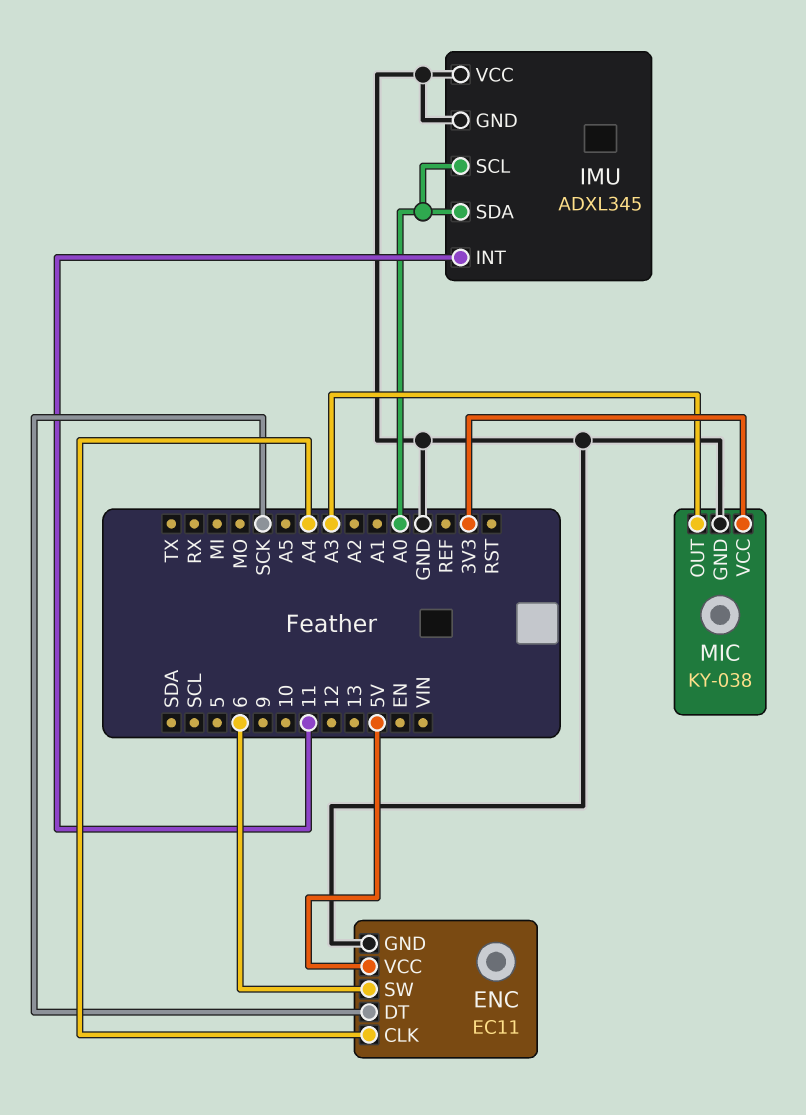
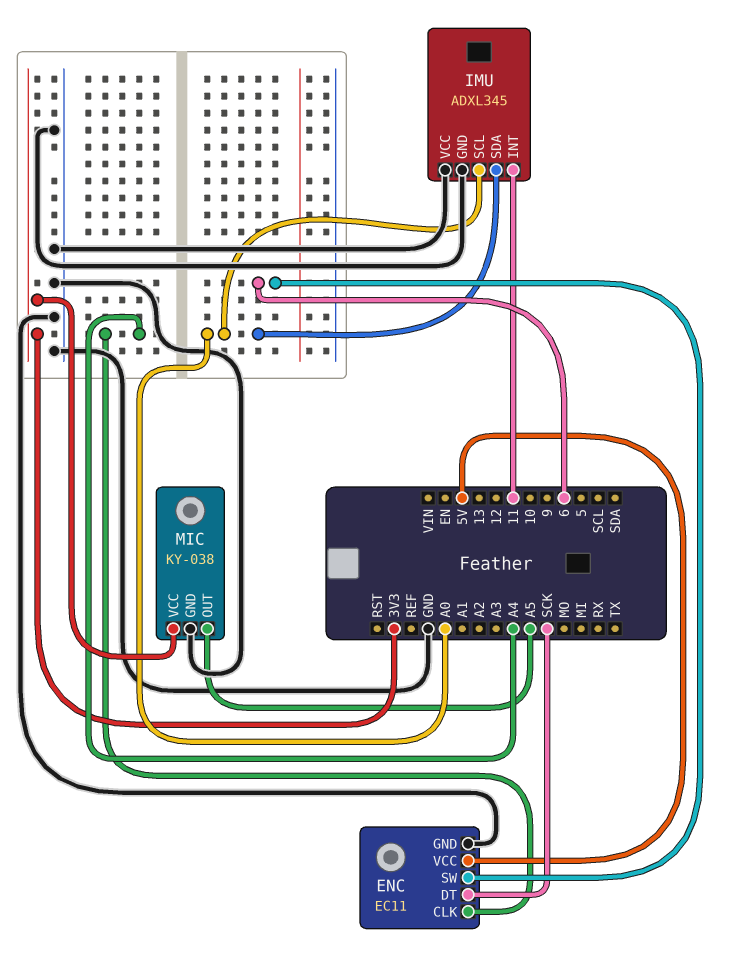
MIC pin OUT: A3 -> A5

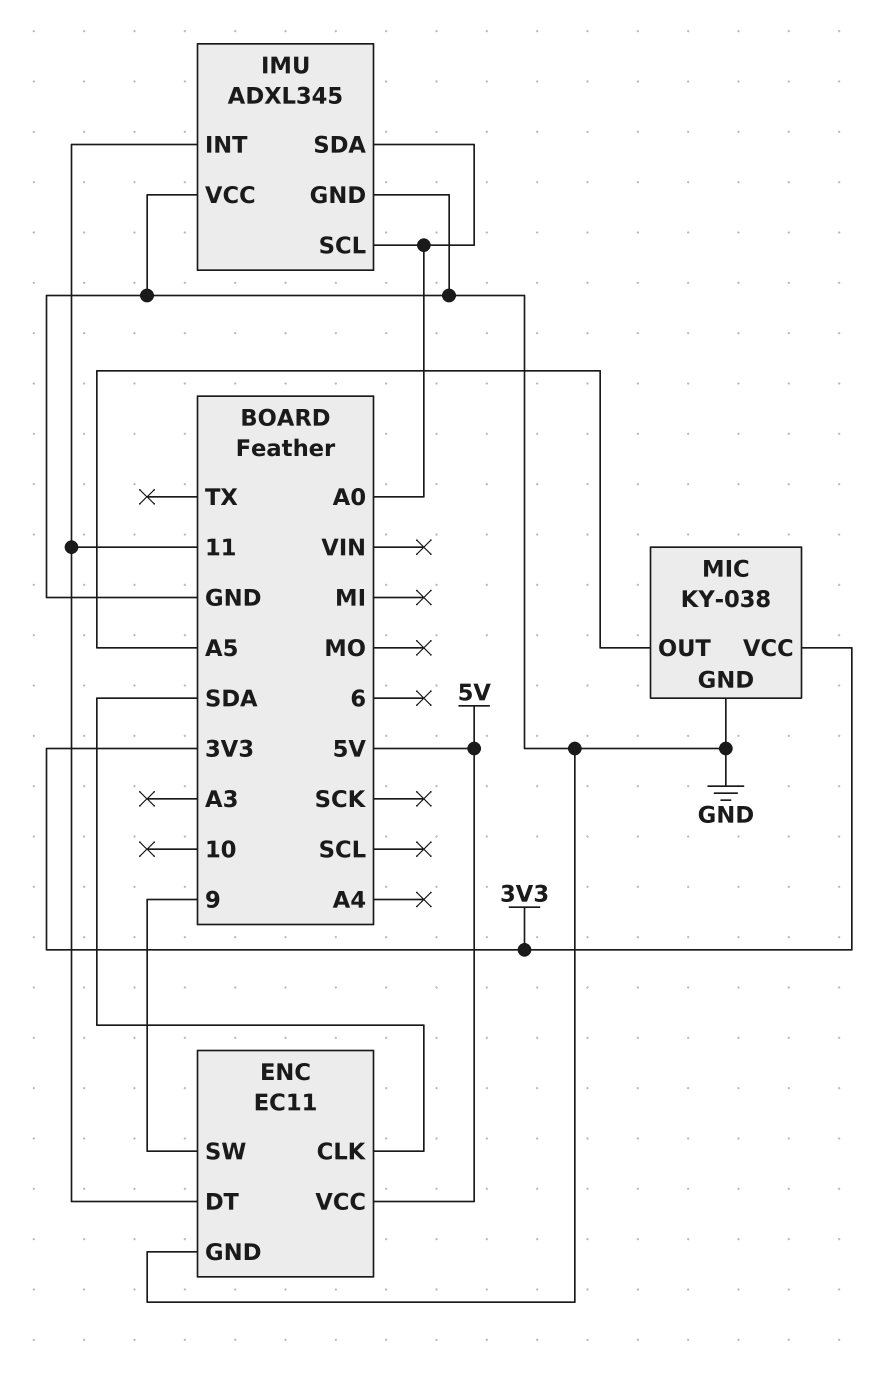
ENC pin CLK: A4 -> SDA
ENC pin DT: SCK -> 11
ENC pin SW: 6 -> 9

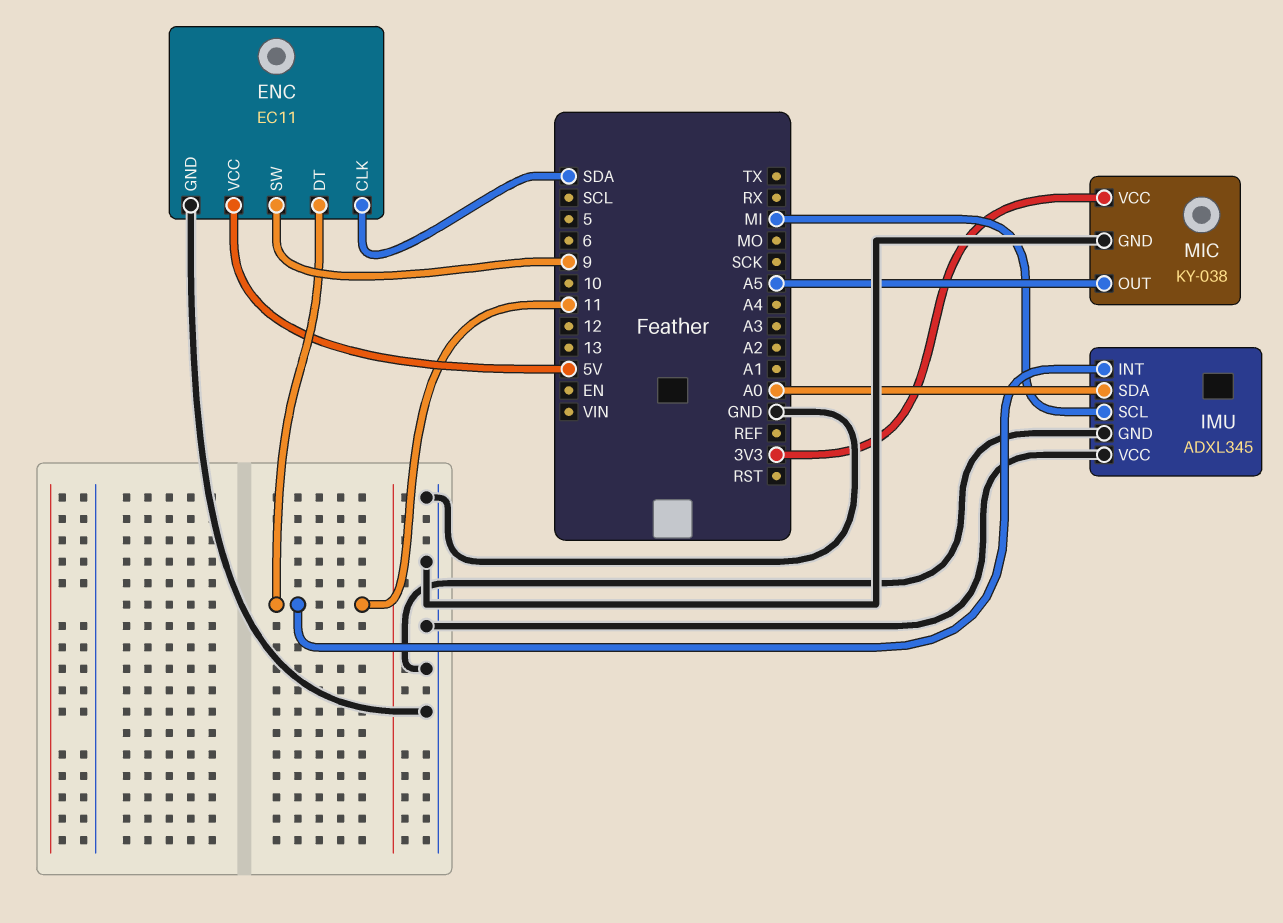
IMU pin SCL: A0 -> MI

